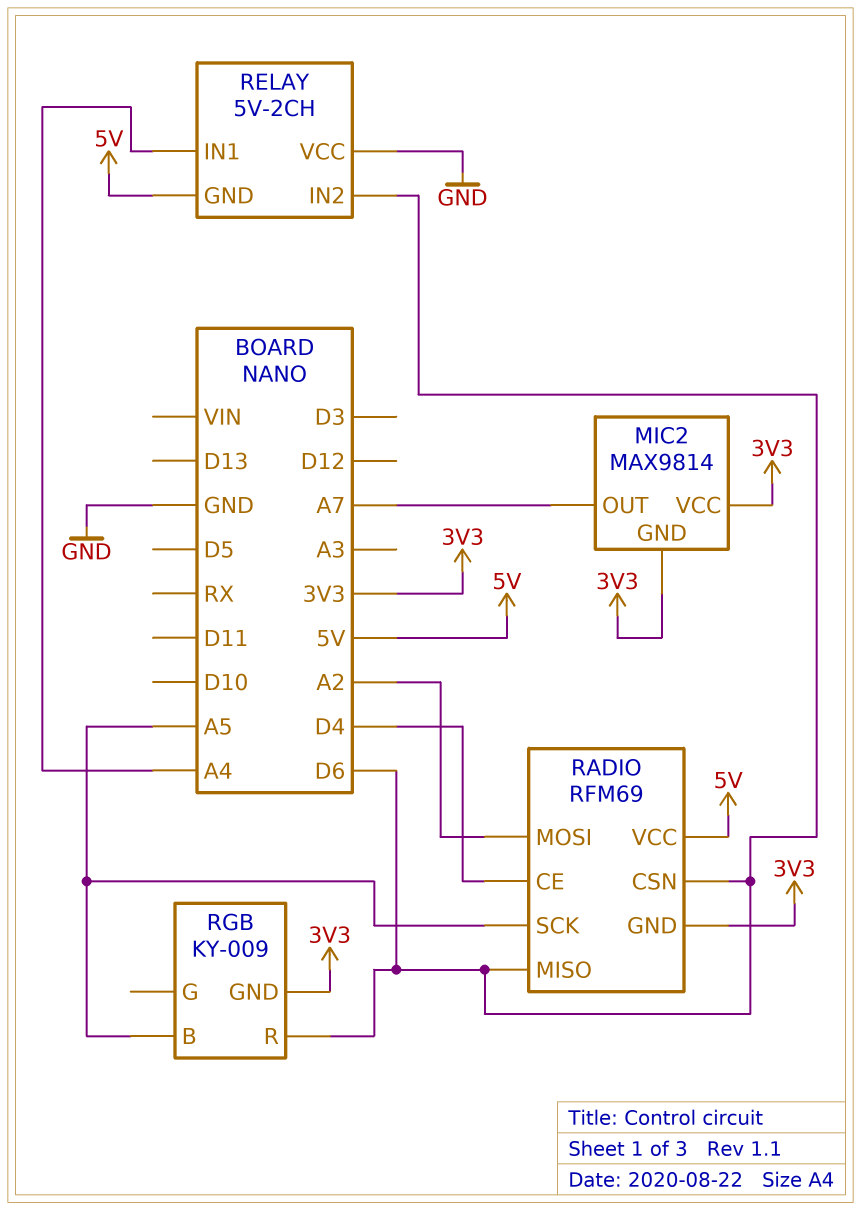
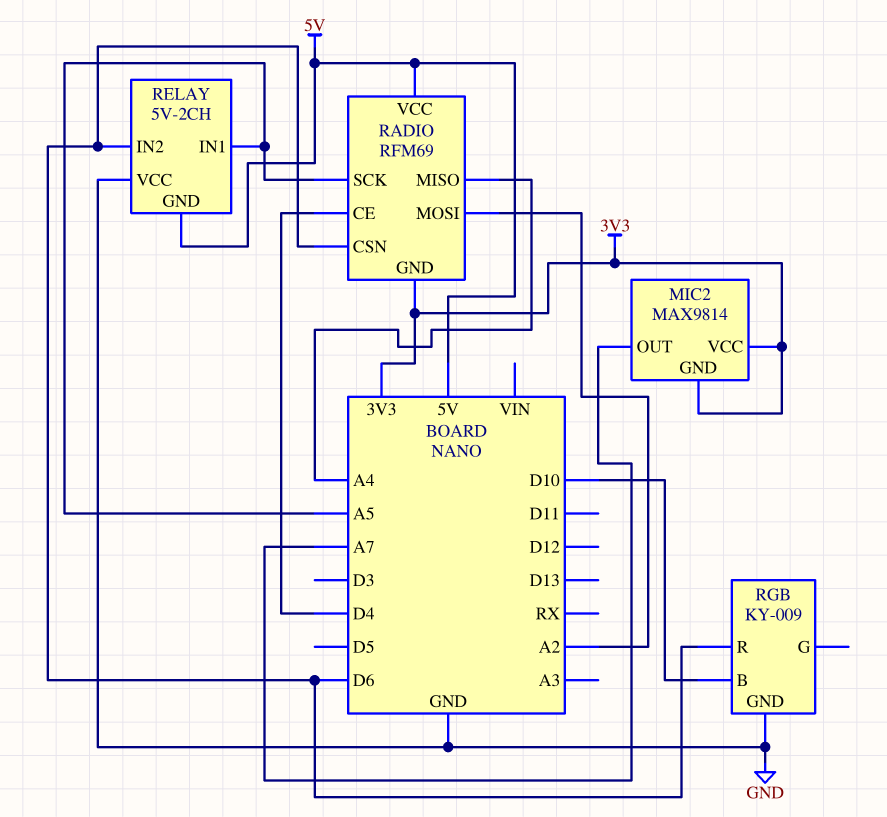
RADIO pin MISO: D6 -> A4
RELAY pin IN1: A4 -> A5
RGB pin B: A5 -> D10
RGB pin GND: 3V3 -> GND

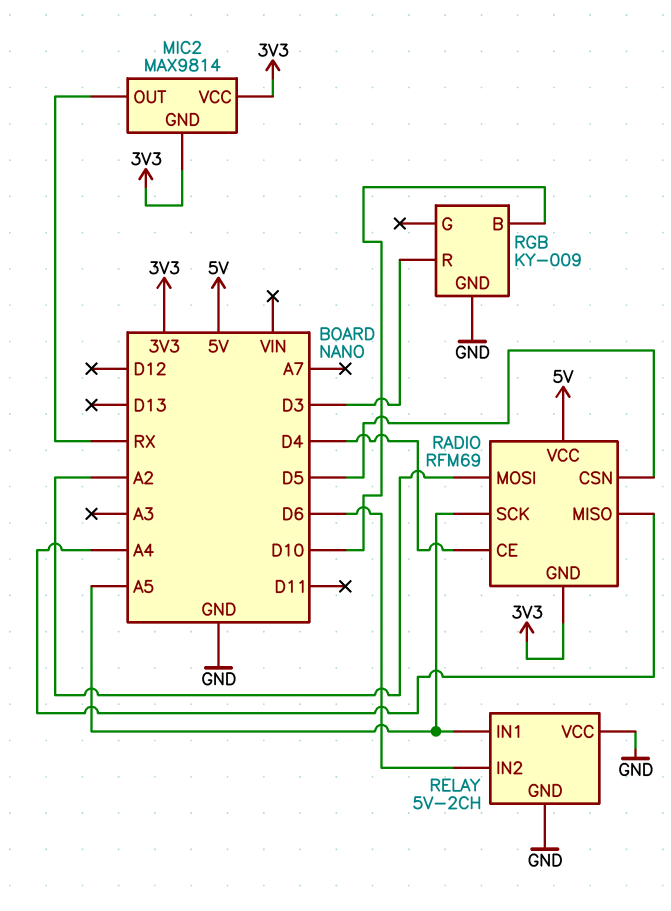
MIC2 pin OUT: A7 -> RX
RADIO pin CSN: D6 -> D5
RELAY pin GND: 5V -> GND
RGB pin R: D6 -> D3

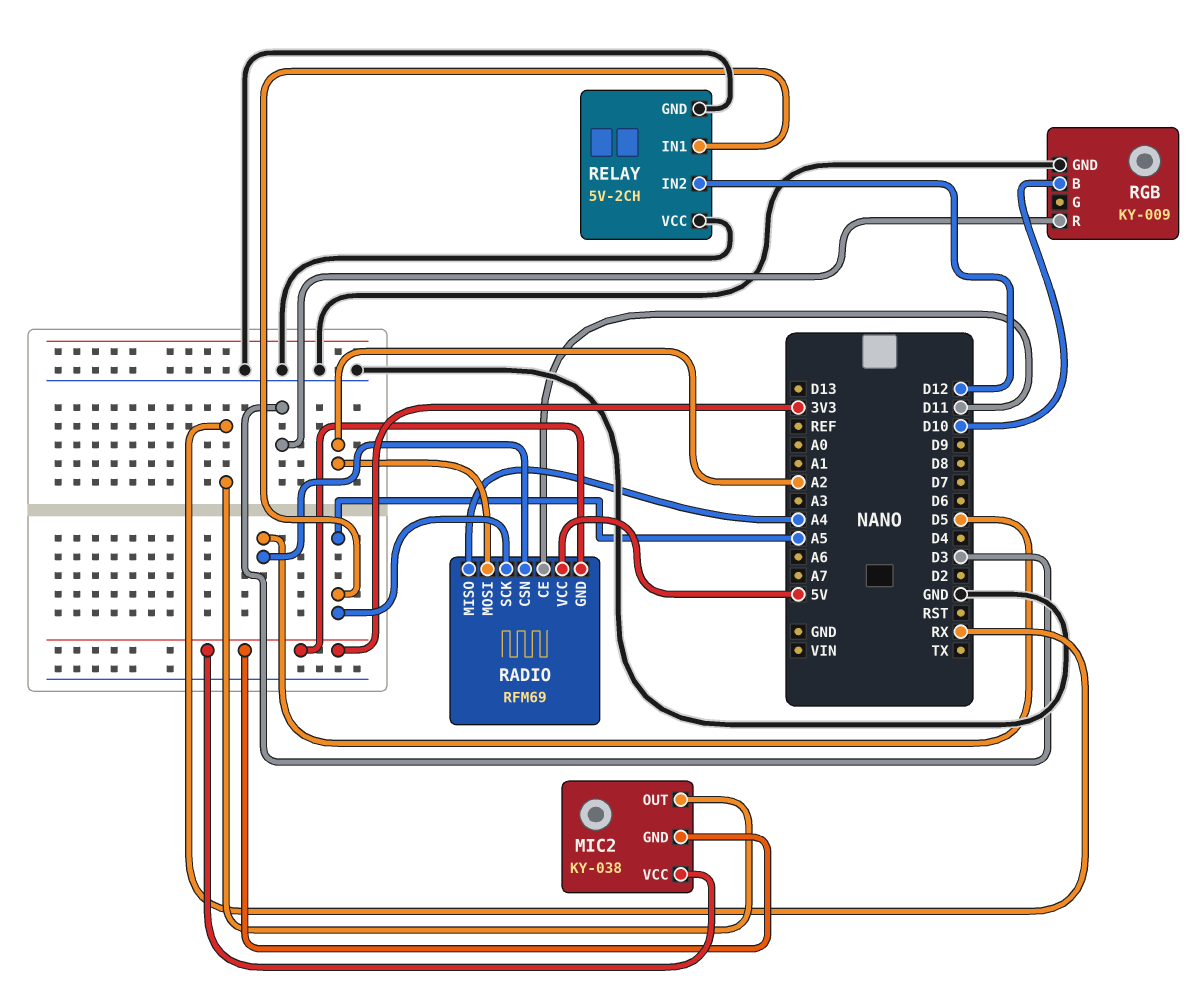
MIC2: MAX9814 -> KY-038
RADIO pin CE: D4 -> D11
RELAY pin IN2: D6 -> D12

